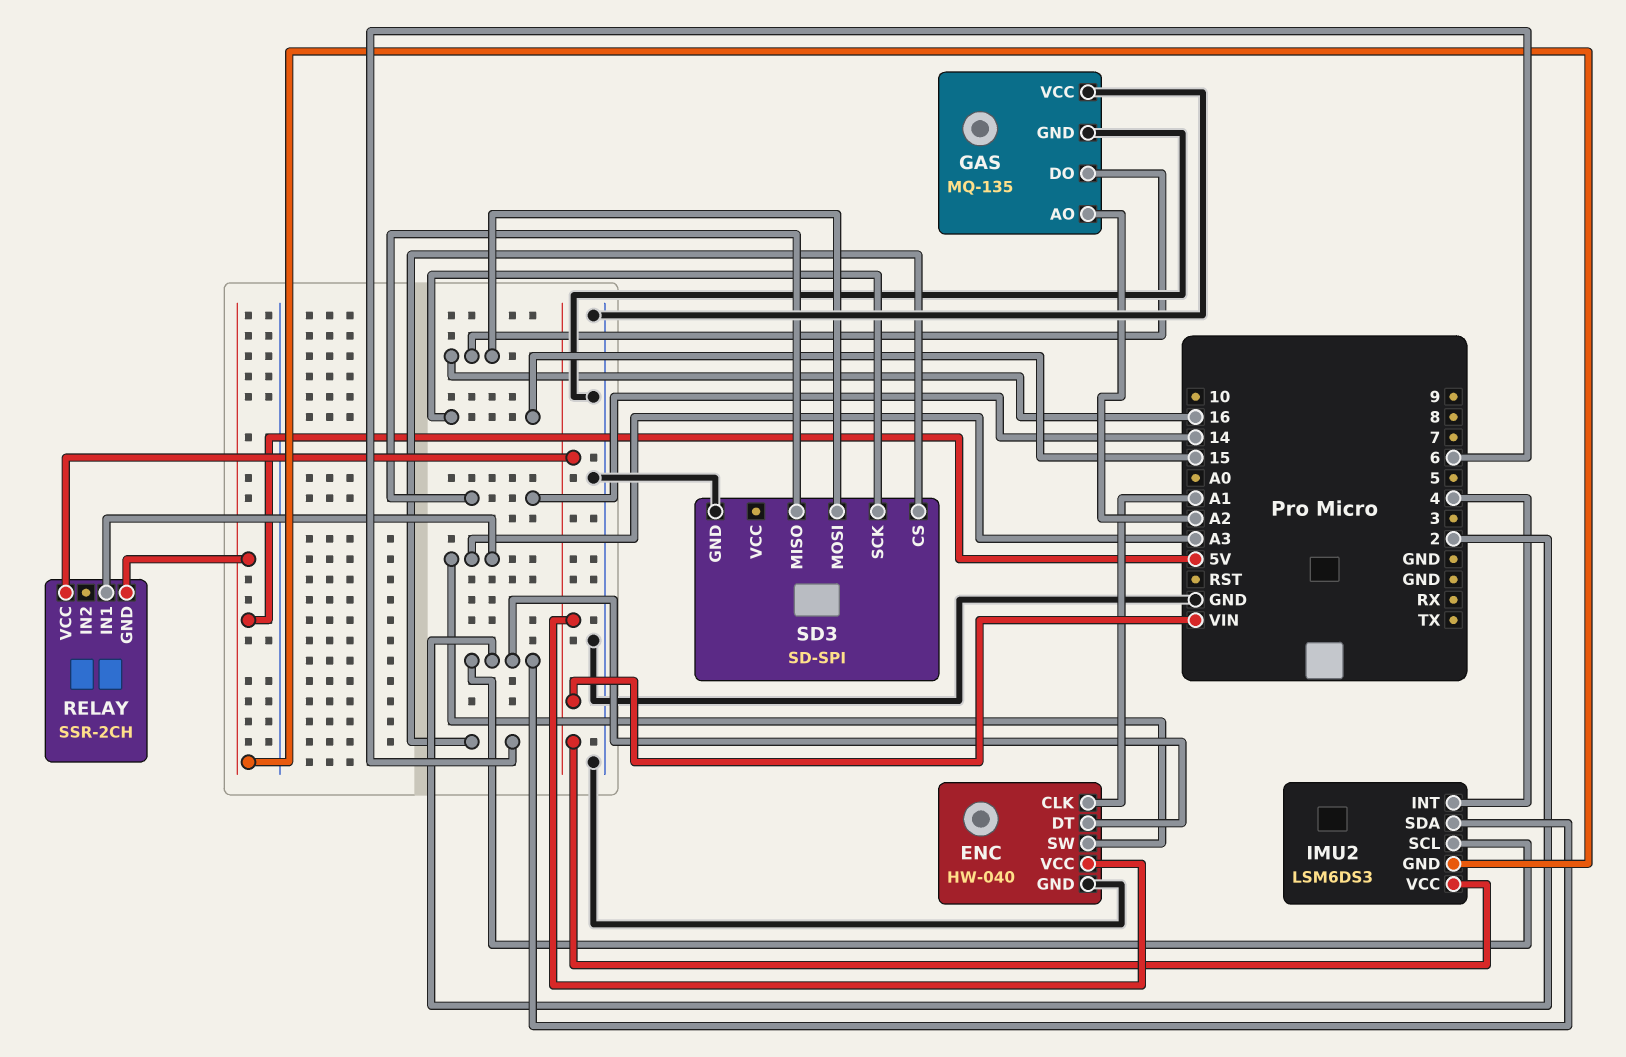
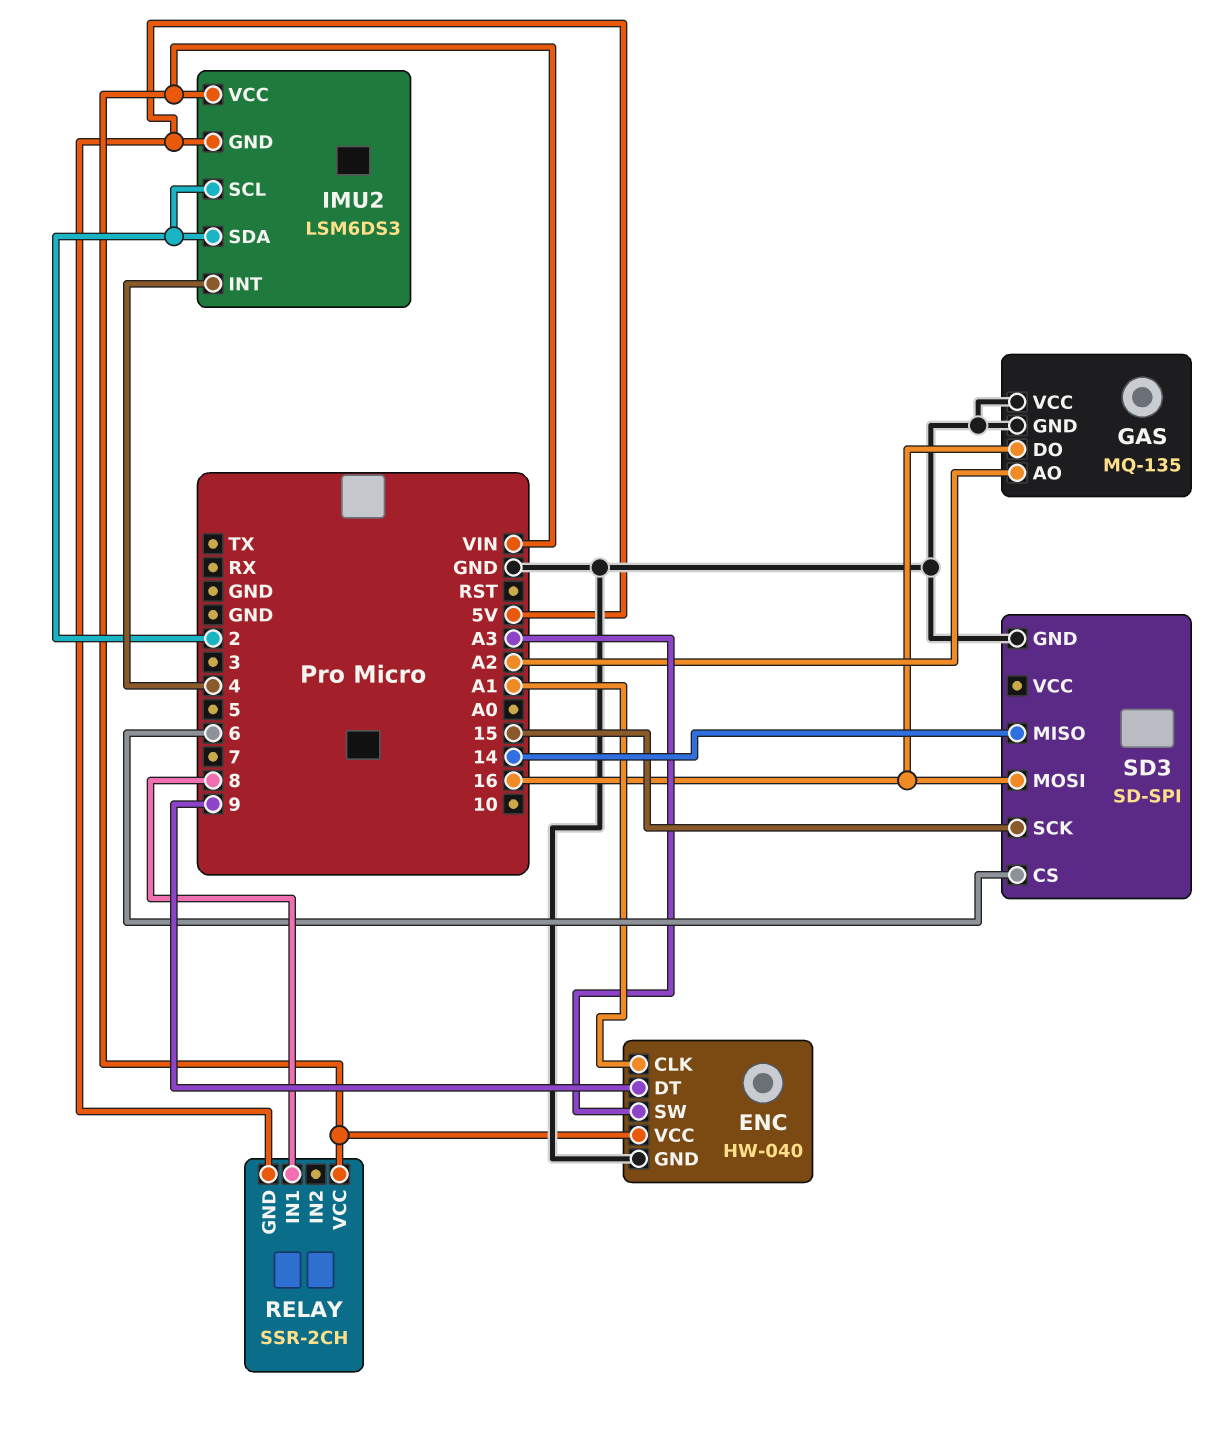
ENC pin DT: 2 -> 9
RELAY pin IN1: A3 -> 8

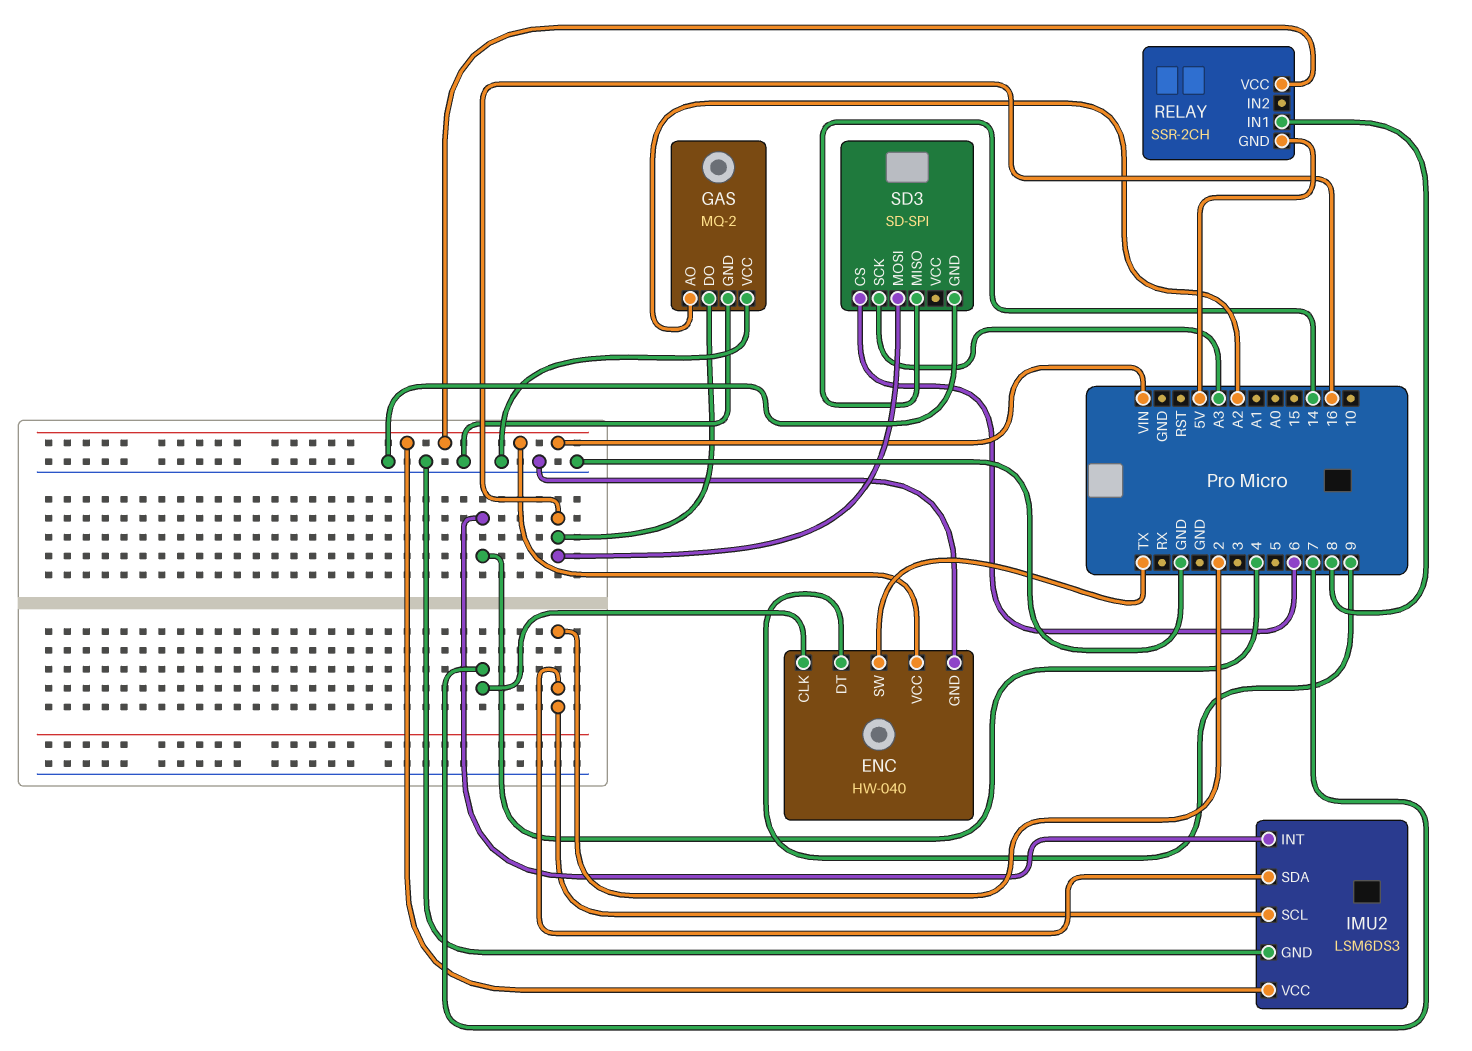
ENC pin CLK: A1 -> 7
ENC pin SW: A3 -> TX
GAS: MQ-135 -> MQ-2
IMU2 pin GND: 5V -> GND
SD3 pin SCK: 15 -> A3

